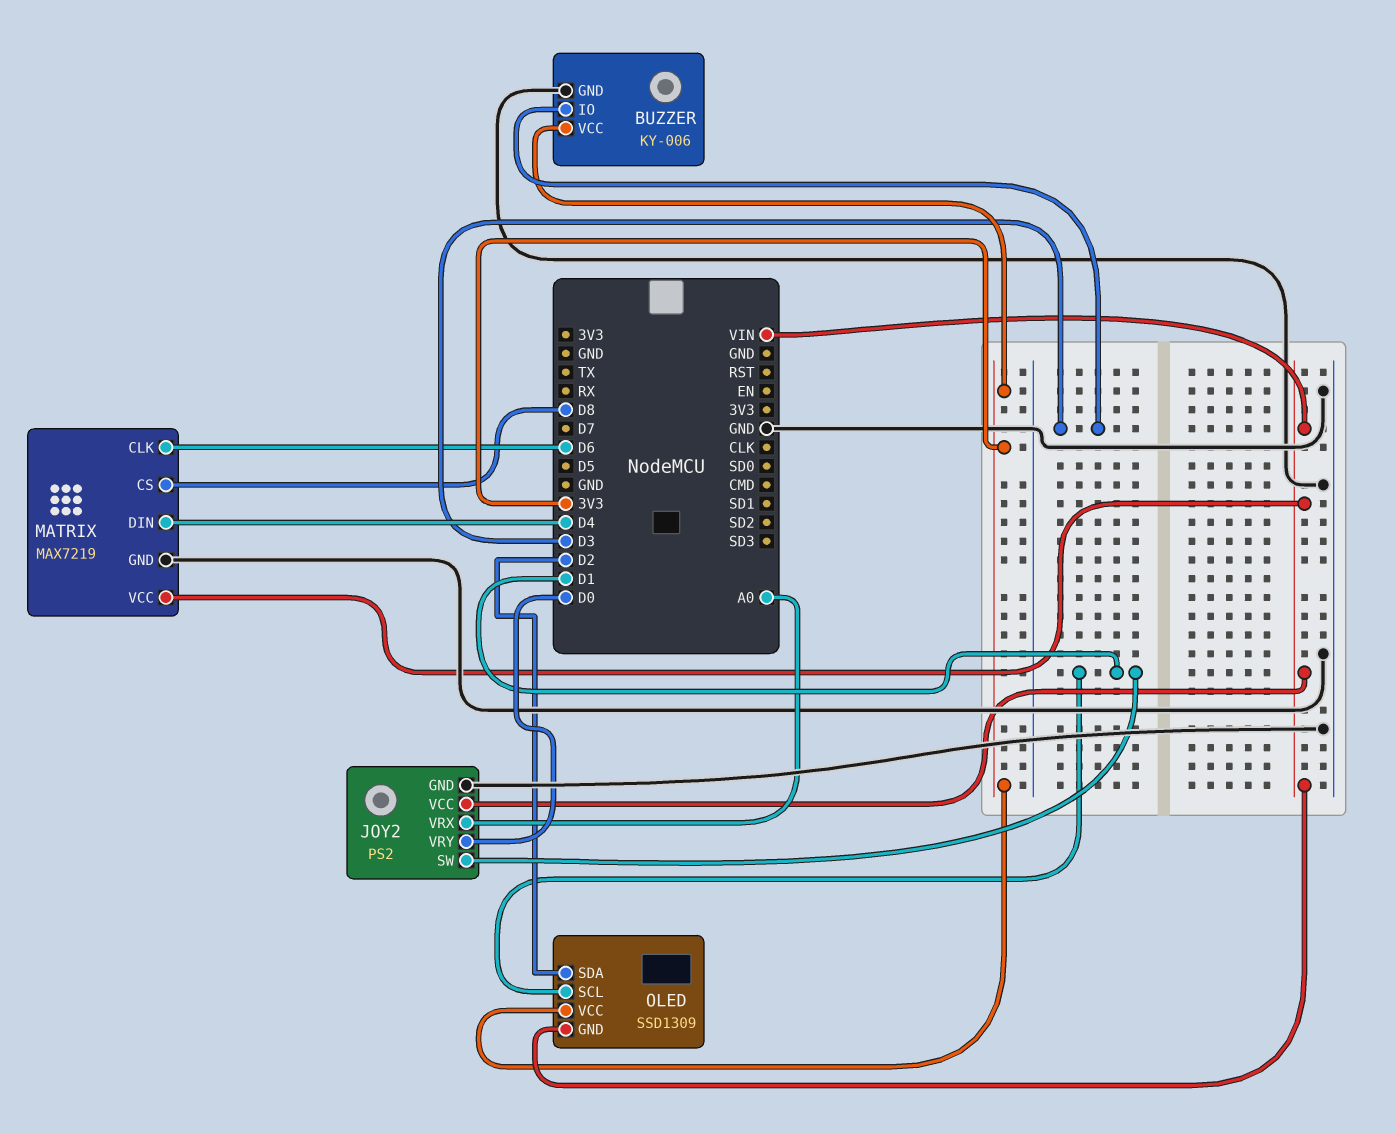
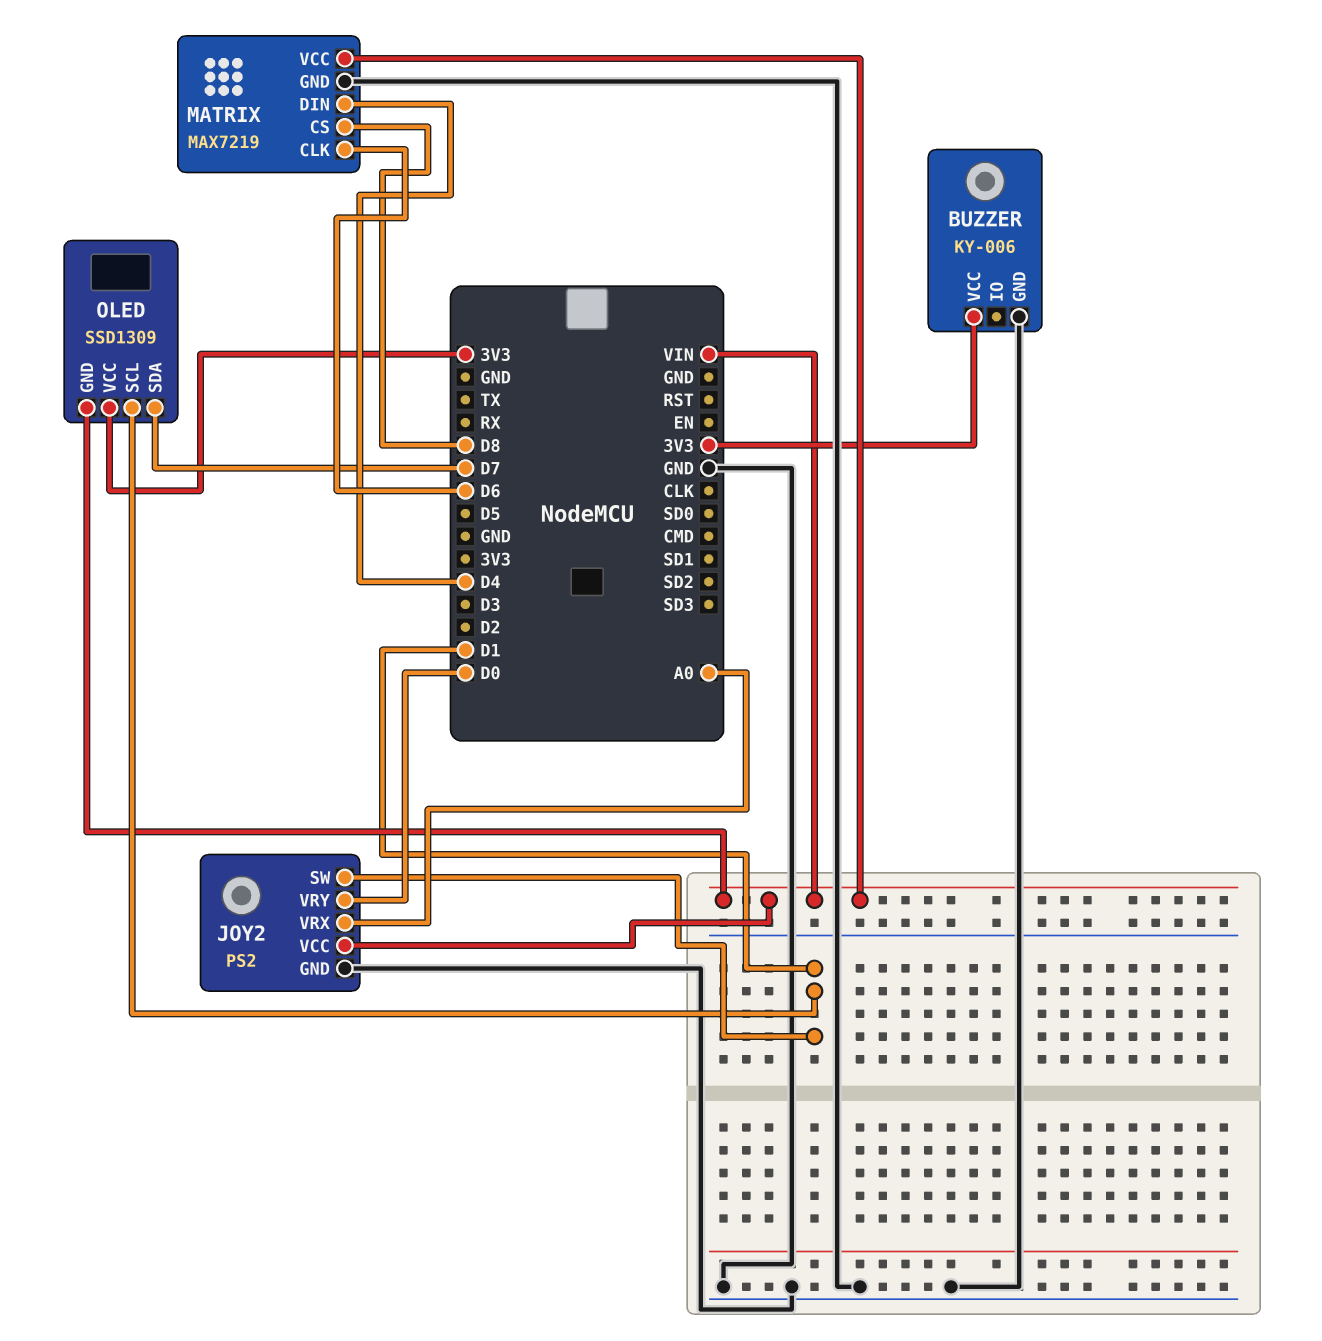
BUZZER pin IO: D3 -> none
OLED pin SDA: D2 -> D7

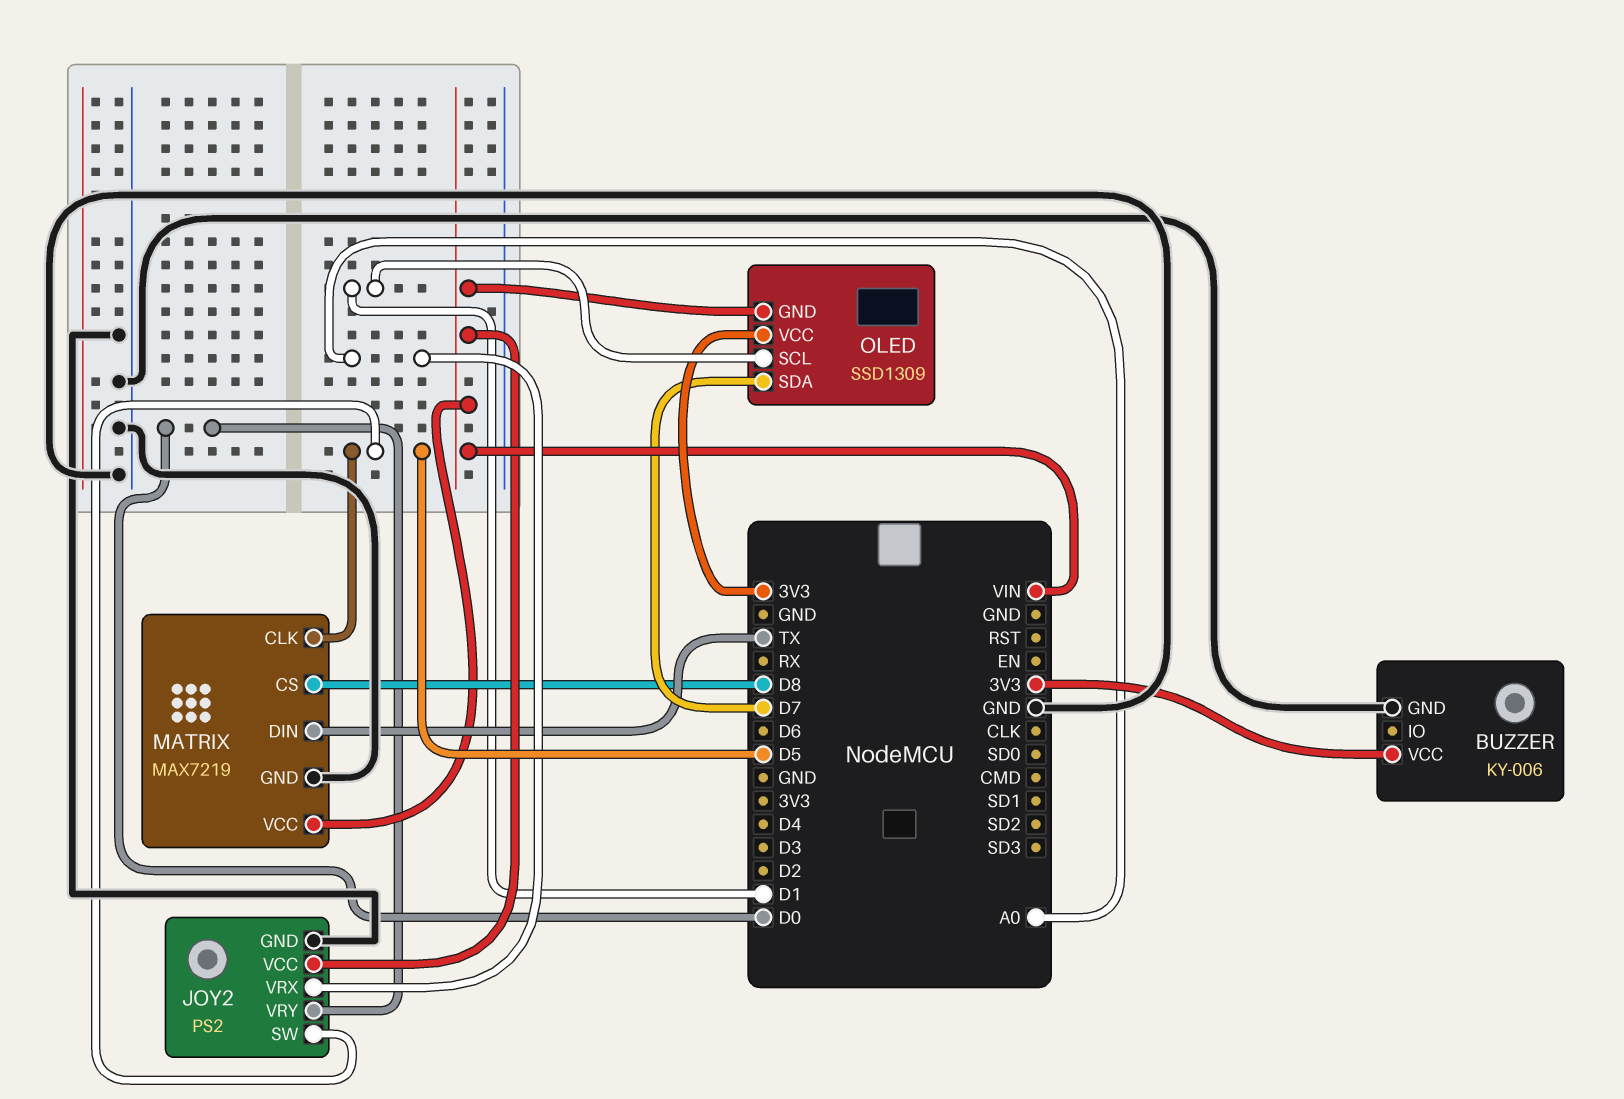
JOY2 pin SW: D1 -> D5
MATRIX pin CLK: D6 -> D5
MATRIX pin DIN: D4 -> TX

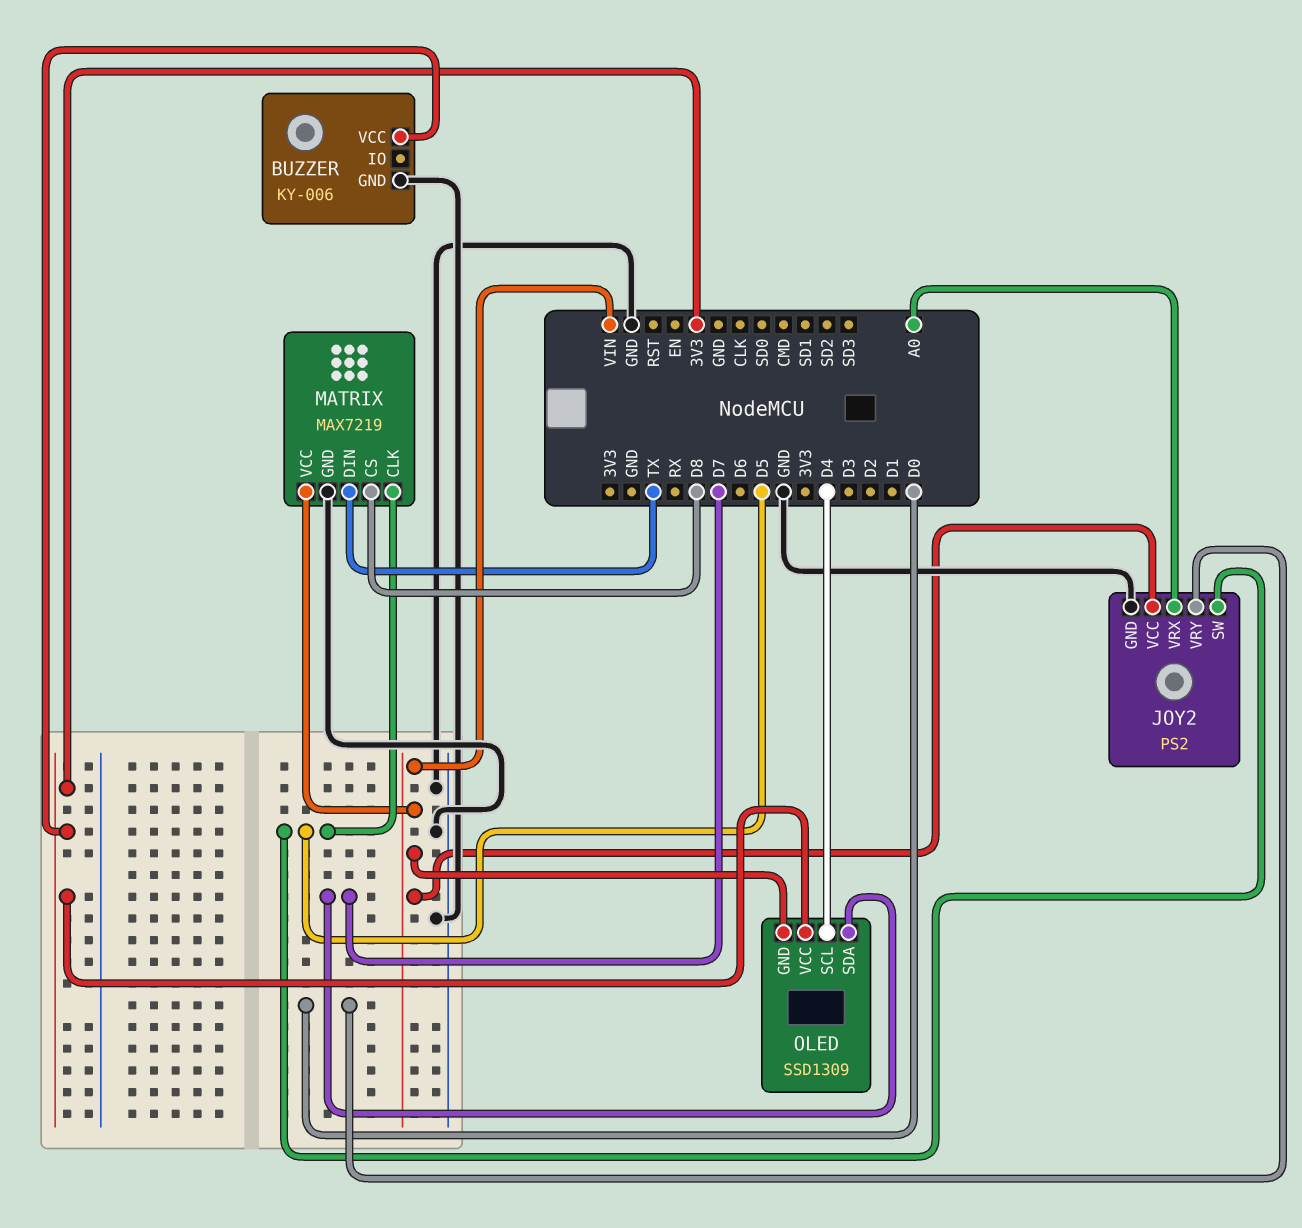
OLED pin SCL: D1 -> D4

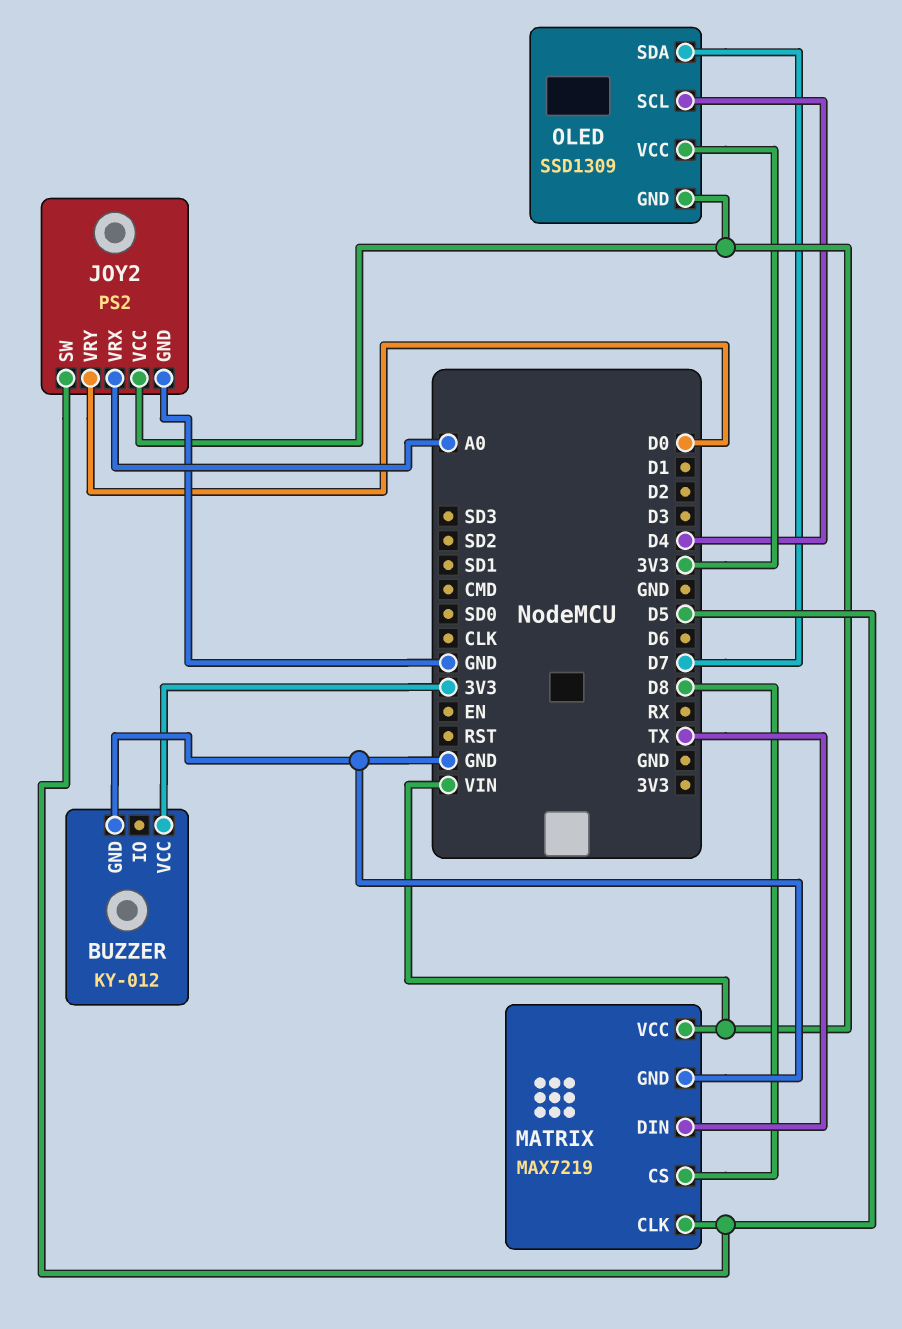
BUZZER: KY-006 -> KY-012

